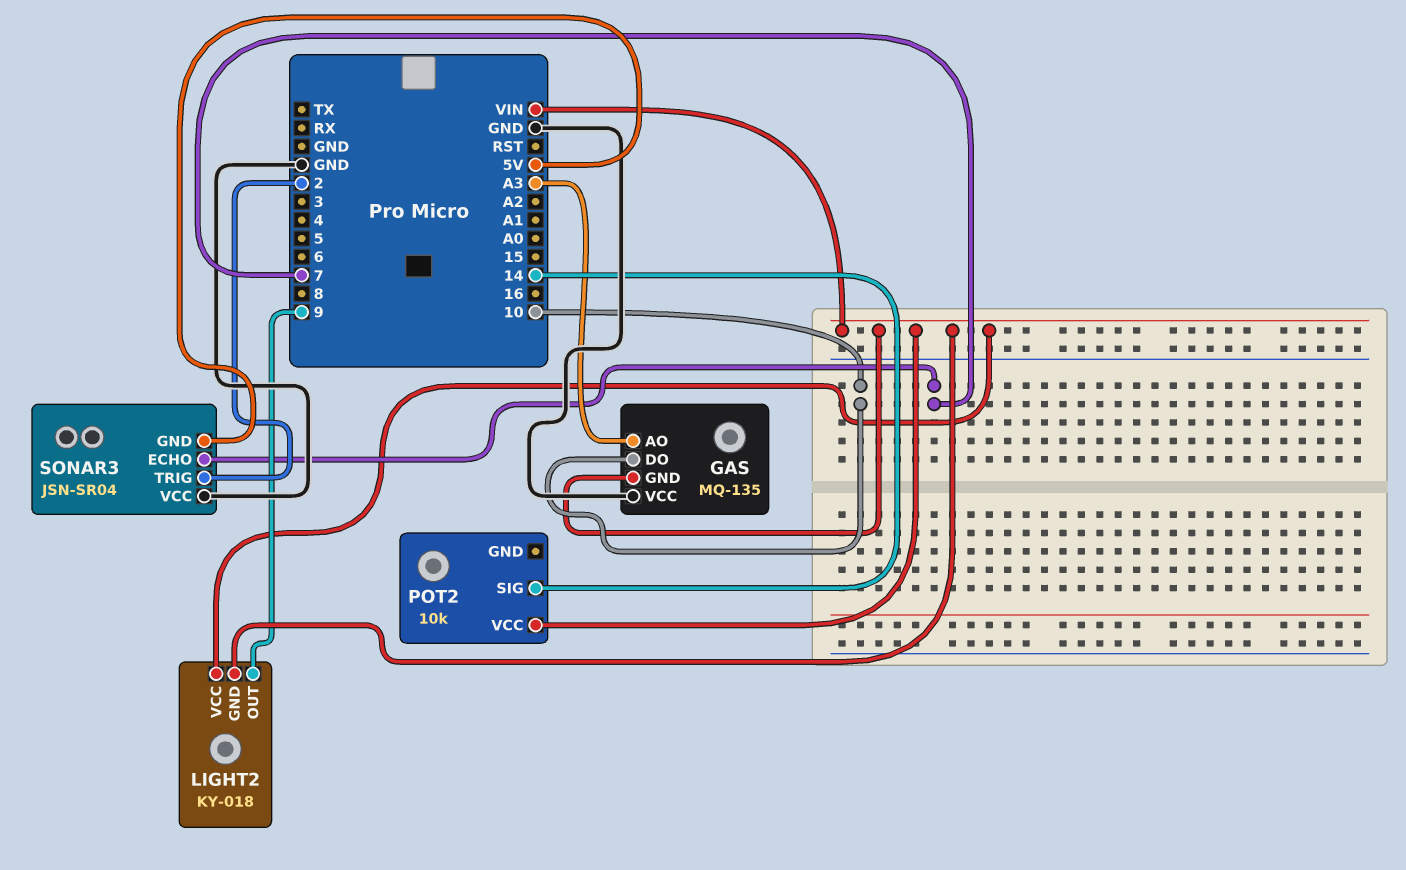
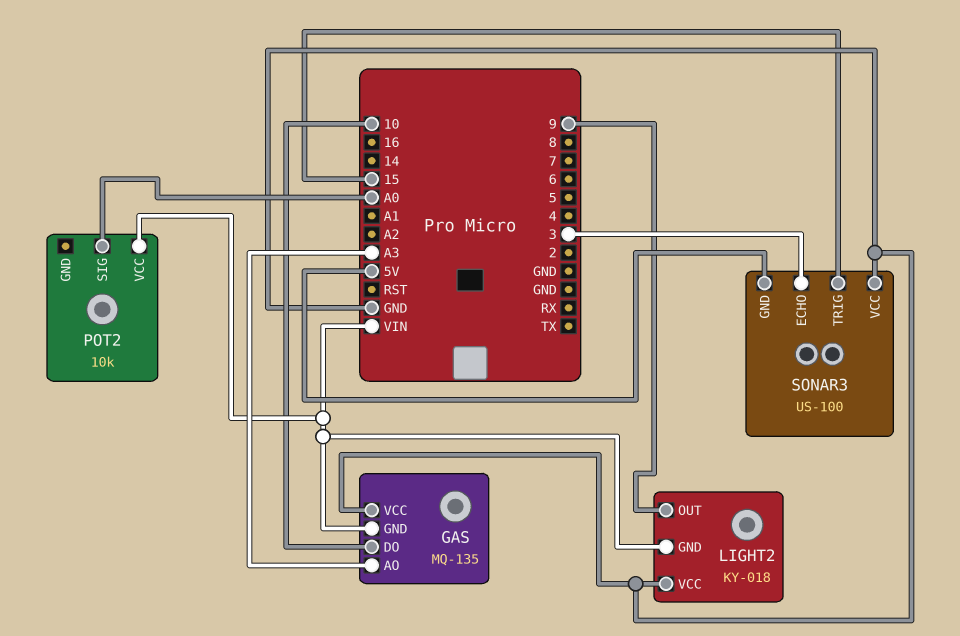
LIGHT2 pin VCC: VIN -> GND
POT2 pin SIG: 14 -> A0
SONAR3: JSN-SR04 -> US-100
SONAR3 pin ECHO: 7 -> 3
SONAR3 pin TRIG: 2 -> 15

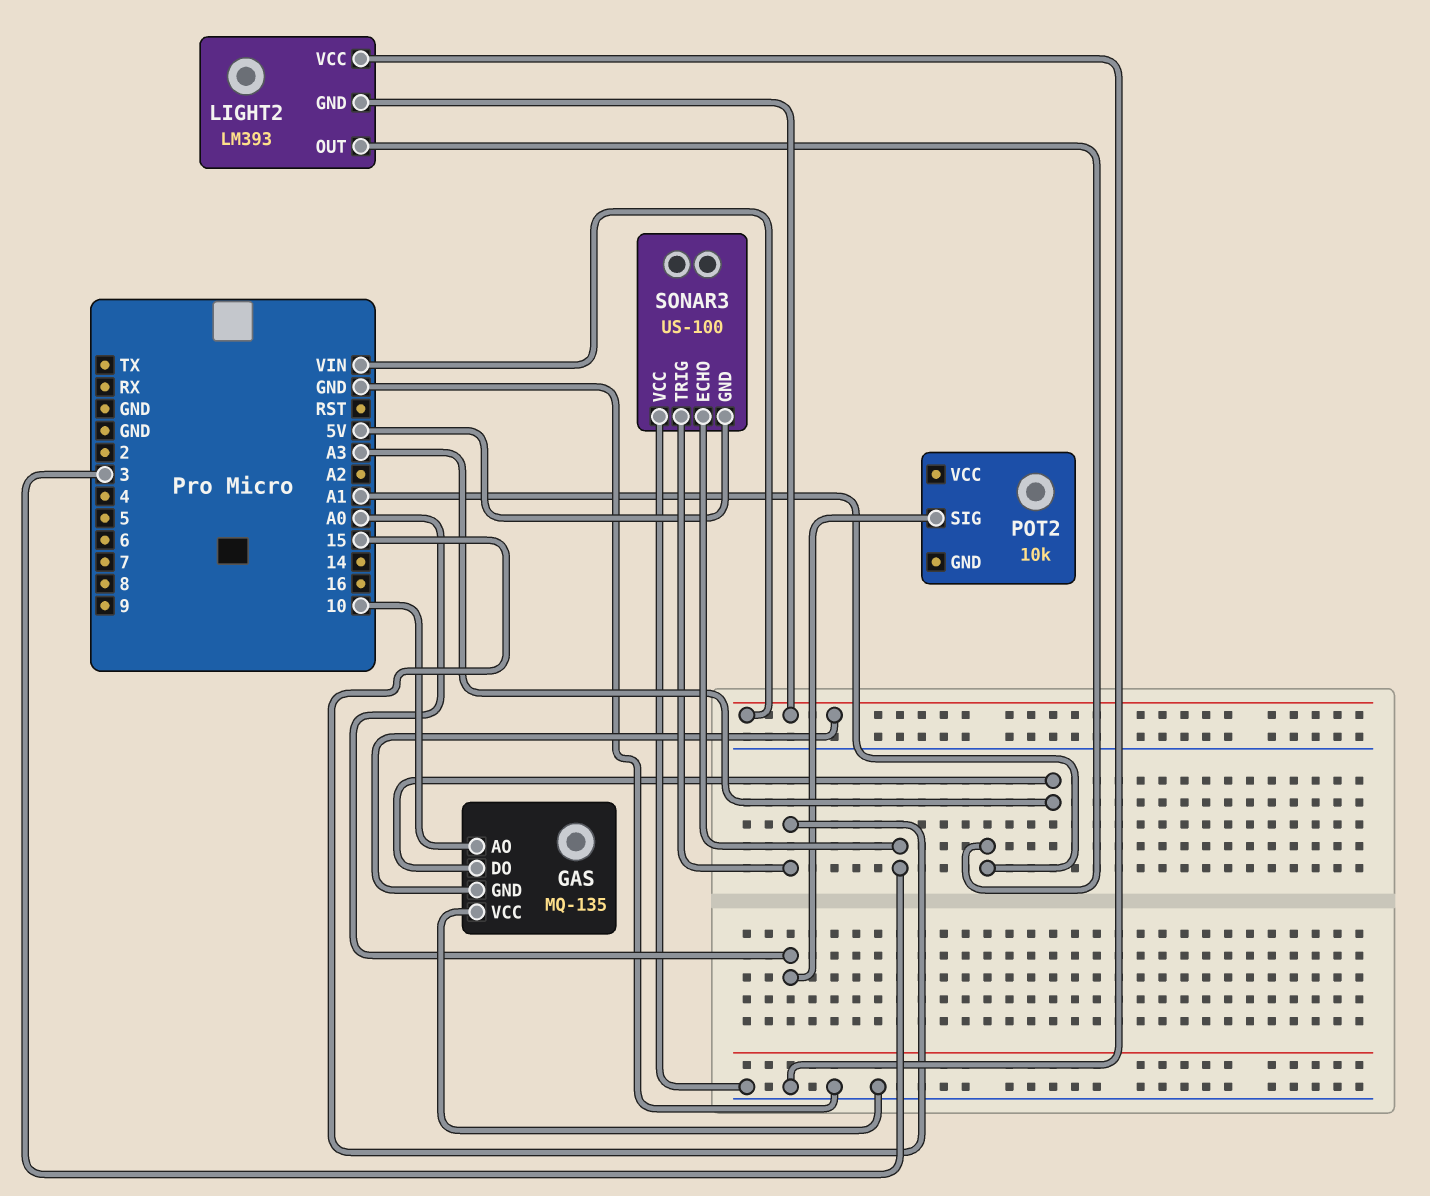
GAS pin AO: A3 -> 10
GAS pin DO: 10 -> A3
LIGHT2: KY-018 -> LM393
LIGHT2 pin OUT: 9 -> A1
POT2 pin VCC: VIN -> none

